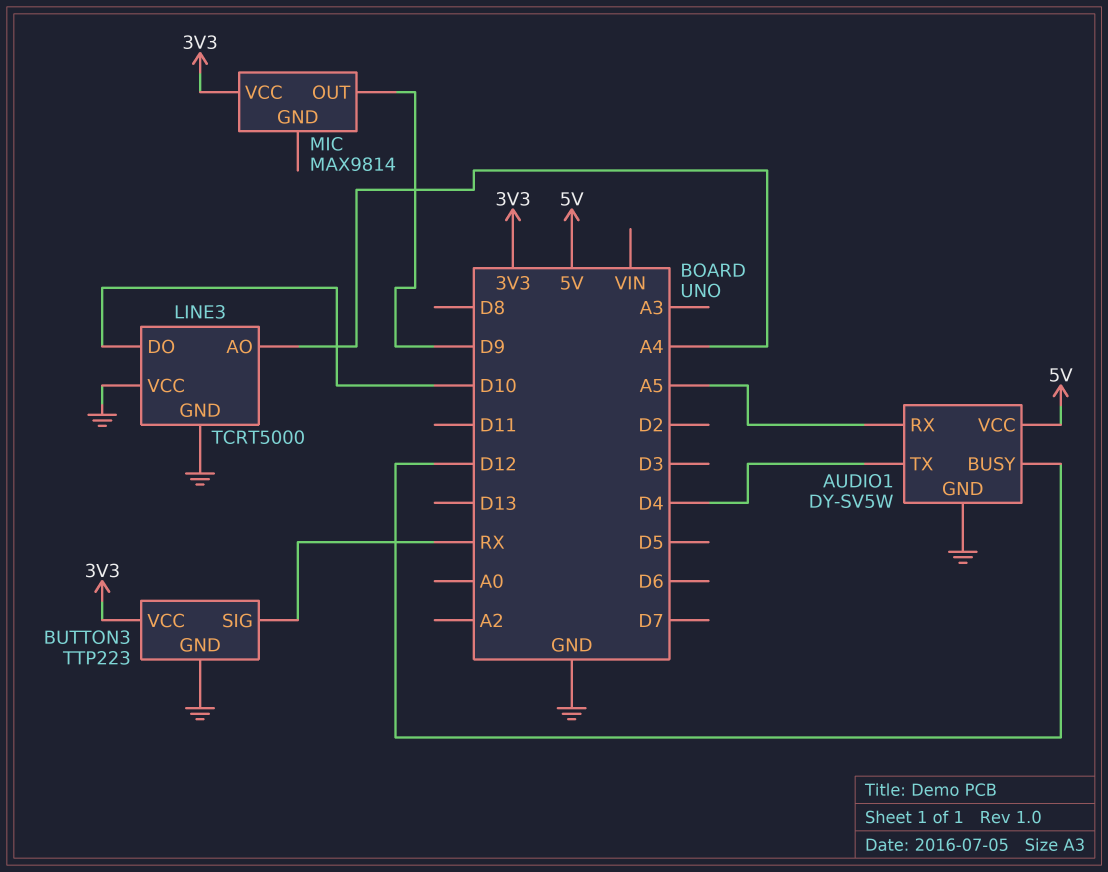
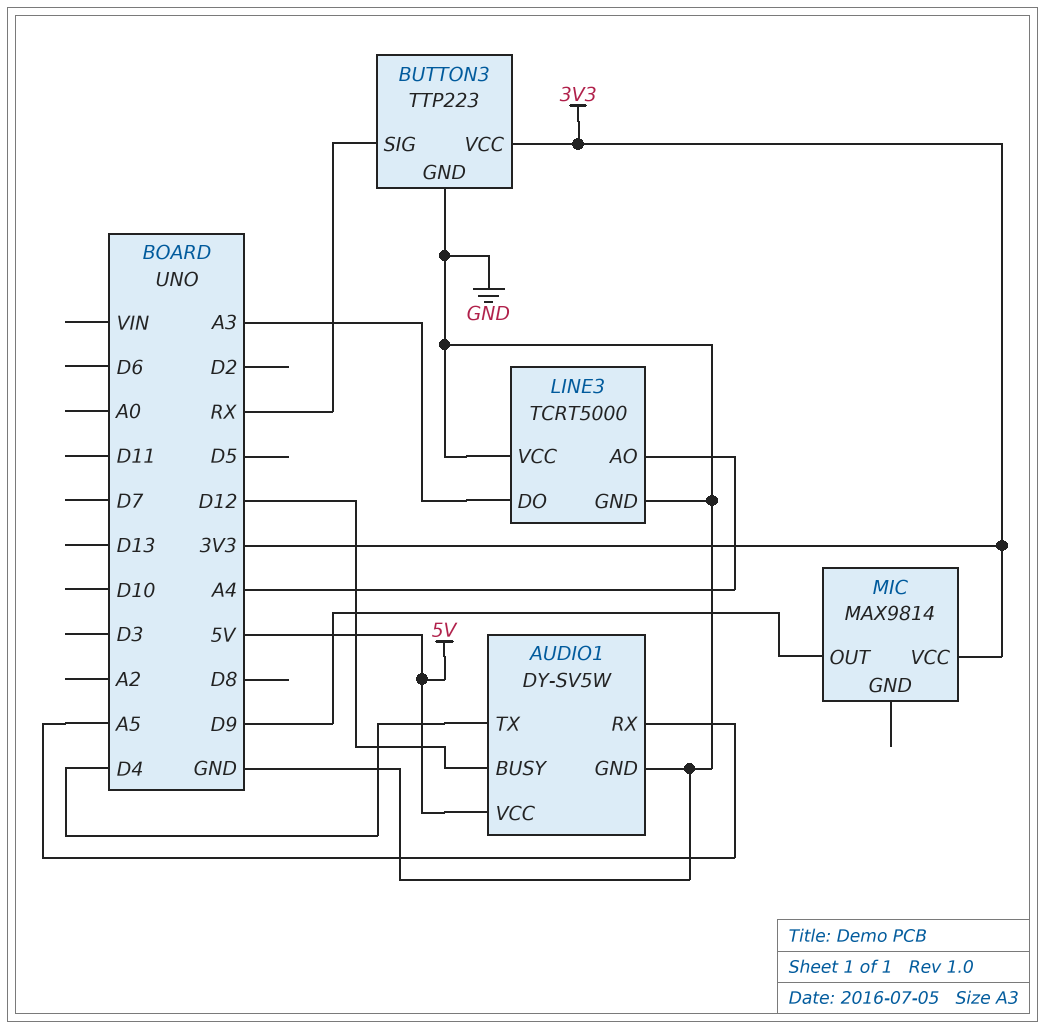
LINE3 pin DO: D10 -> A3

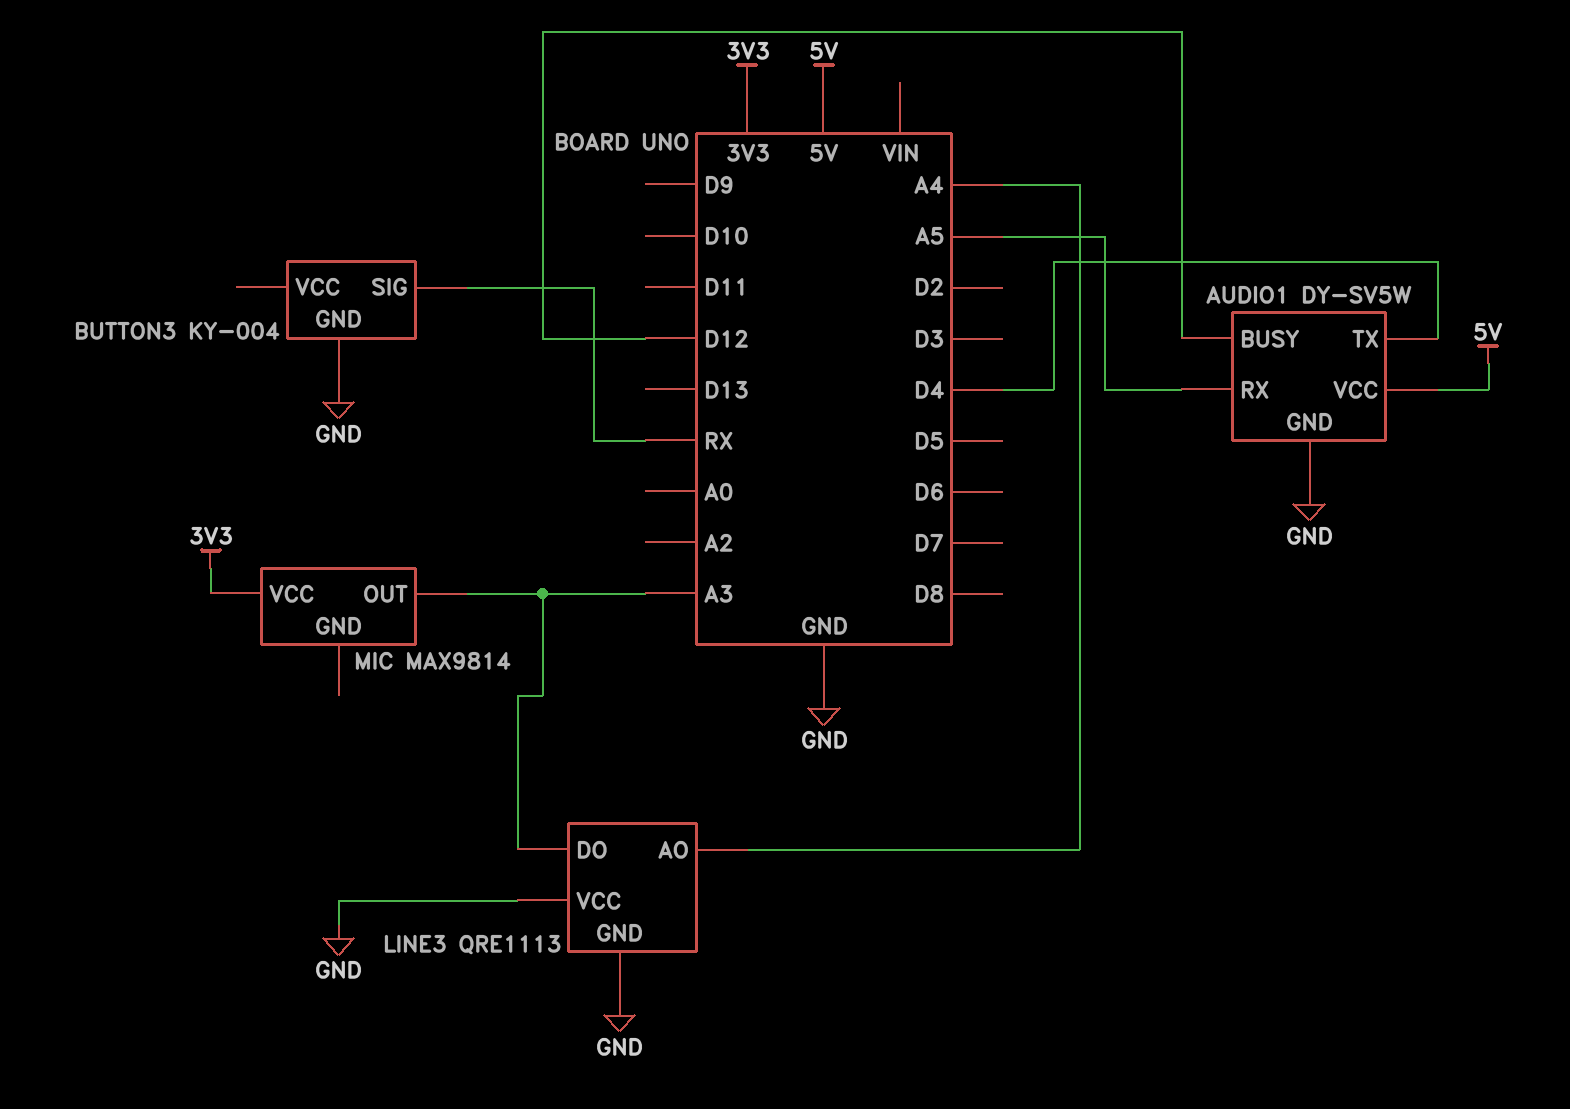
BUTTON3: TTP223 -> KY-004
BUTTON3 pin VCC: 3V3 -> none
LINE3: TCRT5000 -> QRE1113
MIC pin OUT: D9 -> A3

